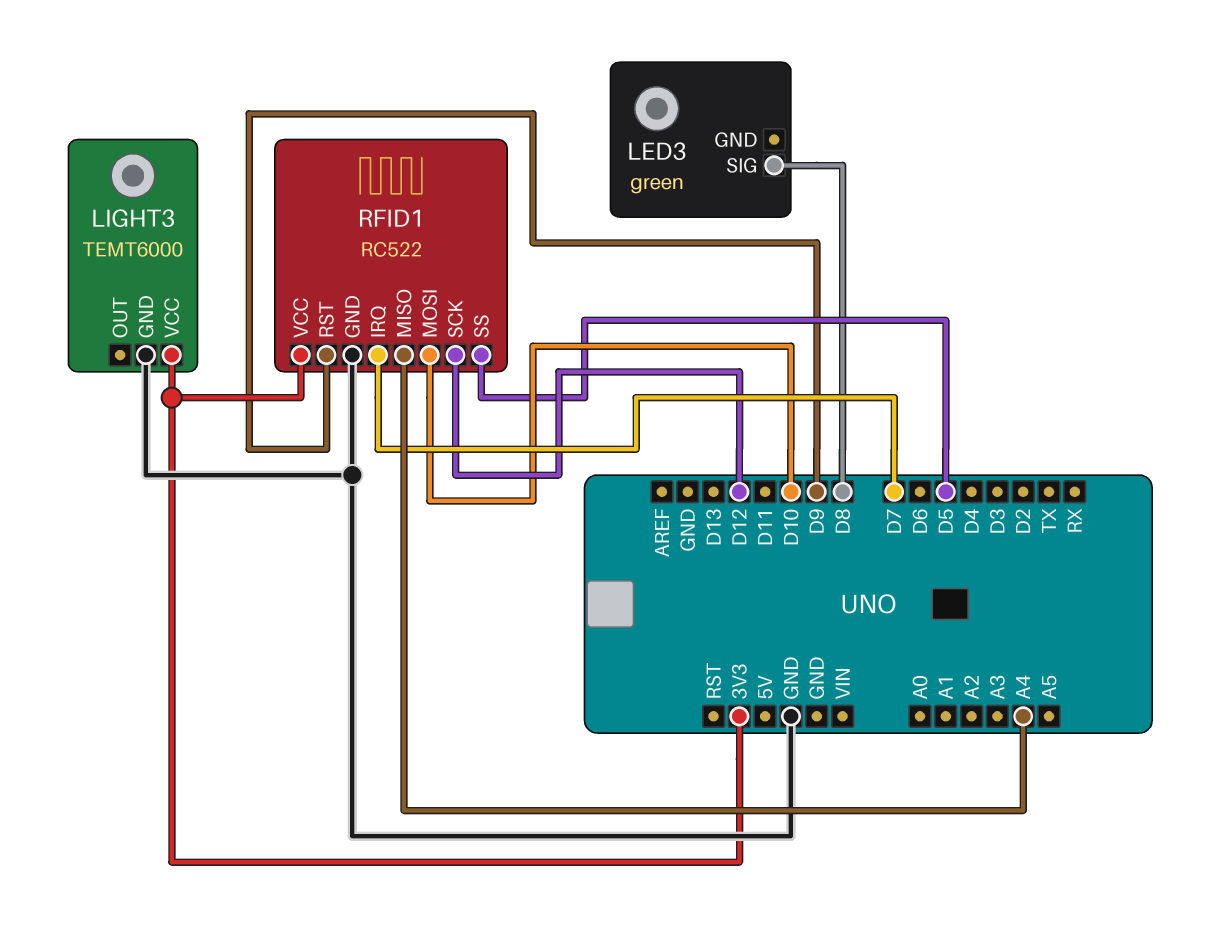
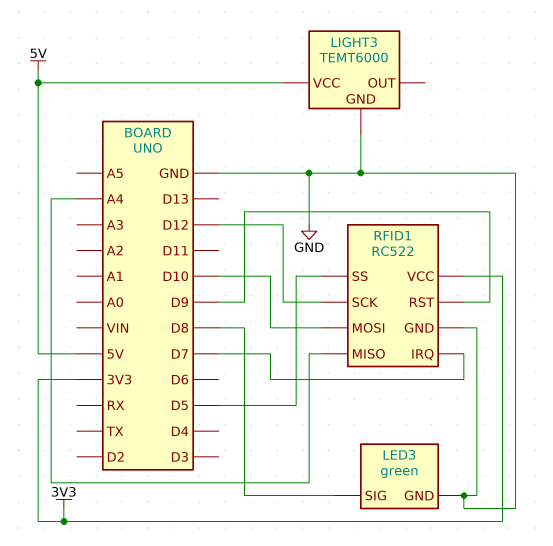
LED3 pin GND: none -> GND
LIGHT3 pin VCC: 3V3 -> 5V

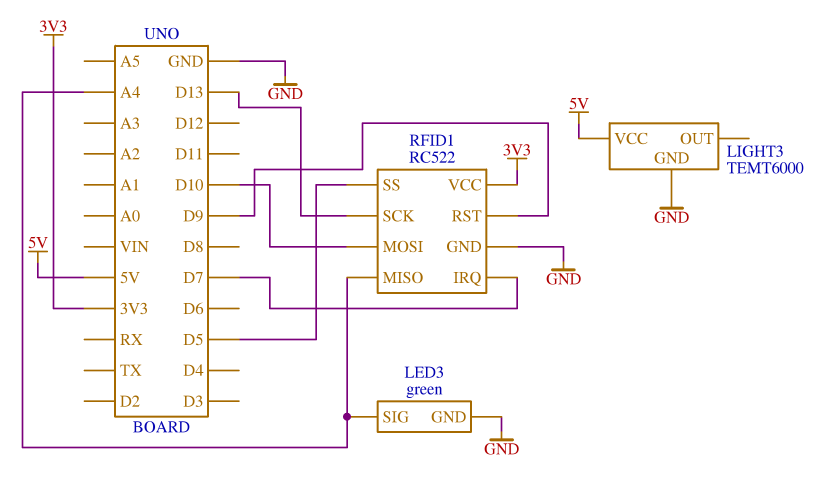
LED3 pin SIG: D8 -> A4
RFID1 pin SCK: D12 -> D13

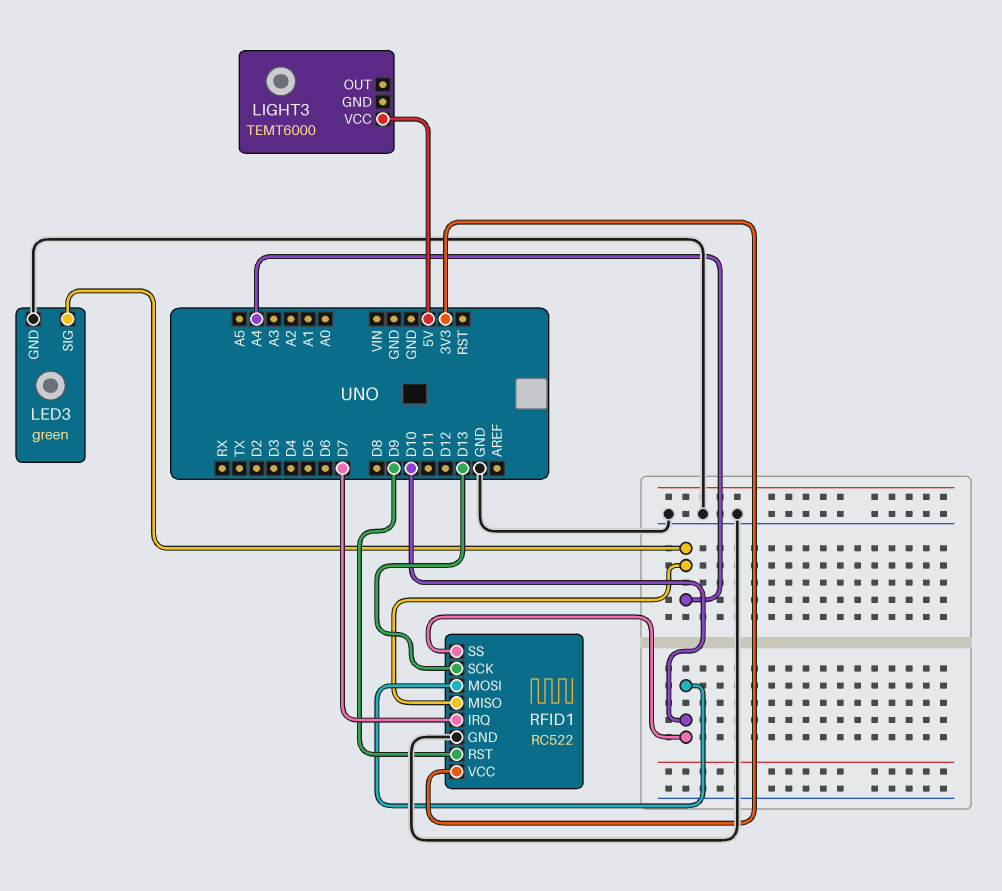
LIGHT3 pin GND: GND -> none
RFID1 pin SS: D5 -> D10

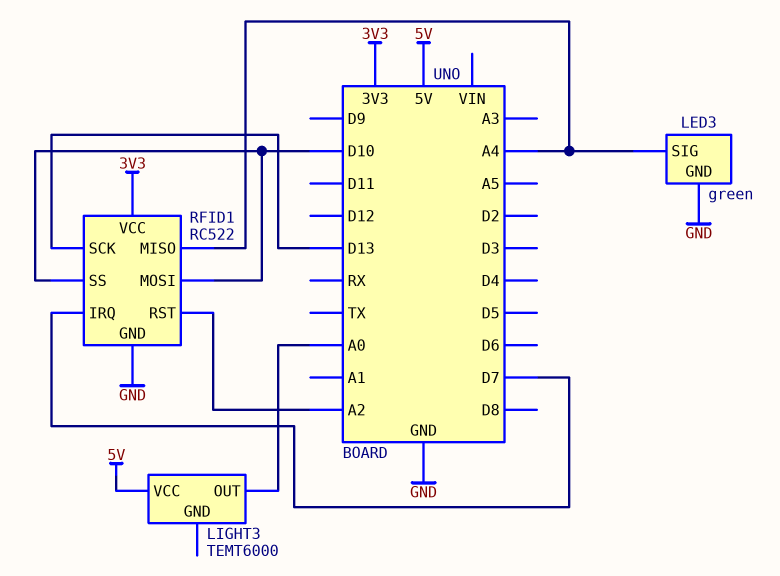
LIGHT3 pin OUT: none -> A0
RFID1 pin RST: D9 -> A2

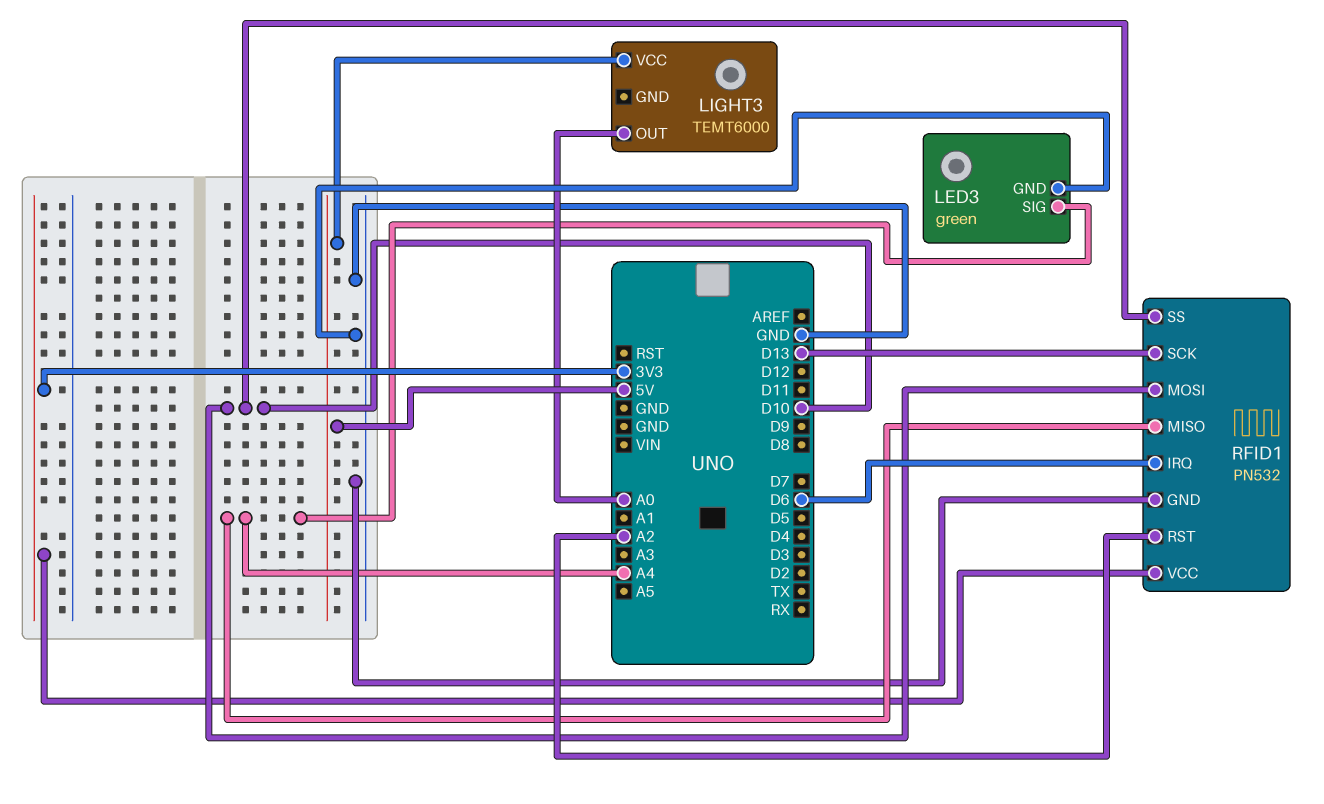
RFID1: RC522 -> PN532
RFID1 pin IRQ: D7 -> D6

